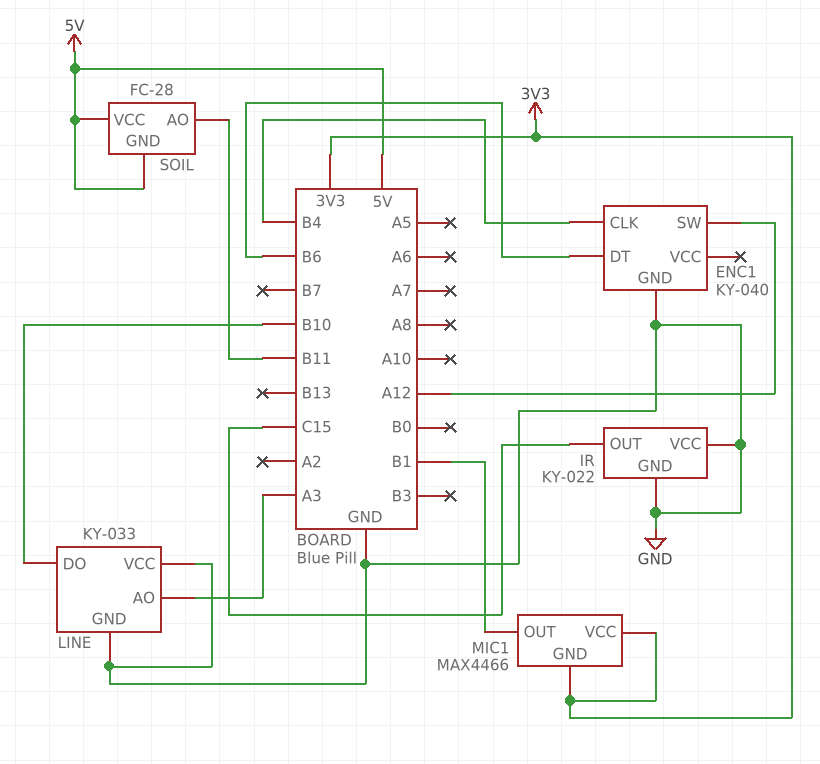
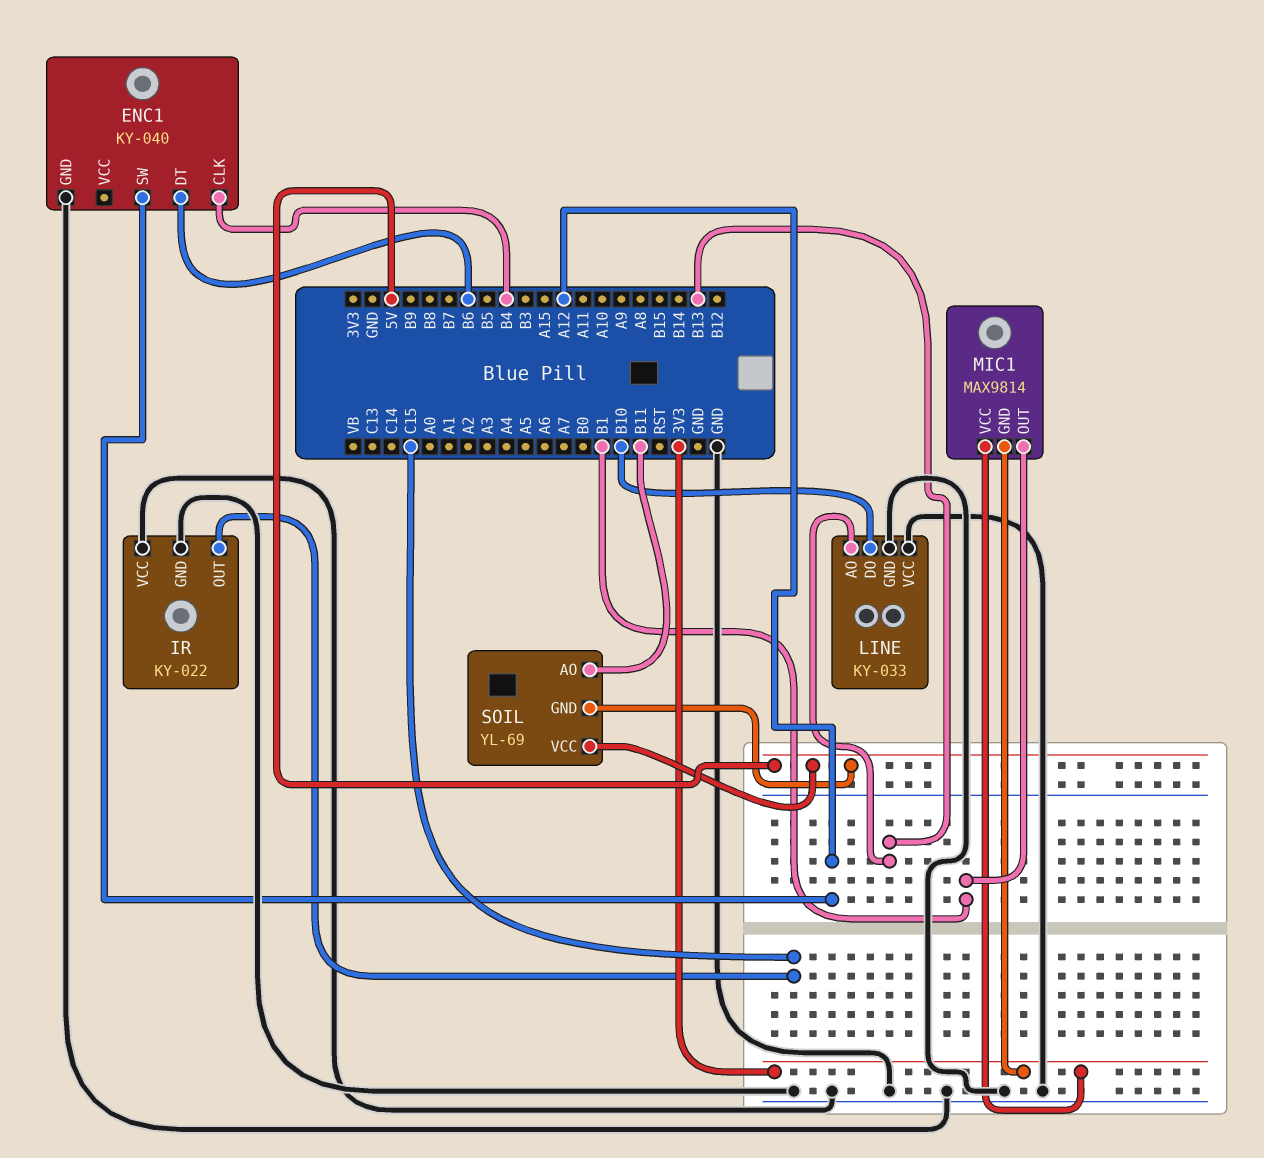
LINE pin AO: A3 -> B13
MIC1: MAX4466 -> MAX9814
SOIL: FC-28 -> YL-69

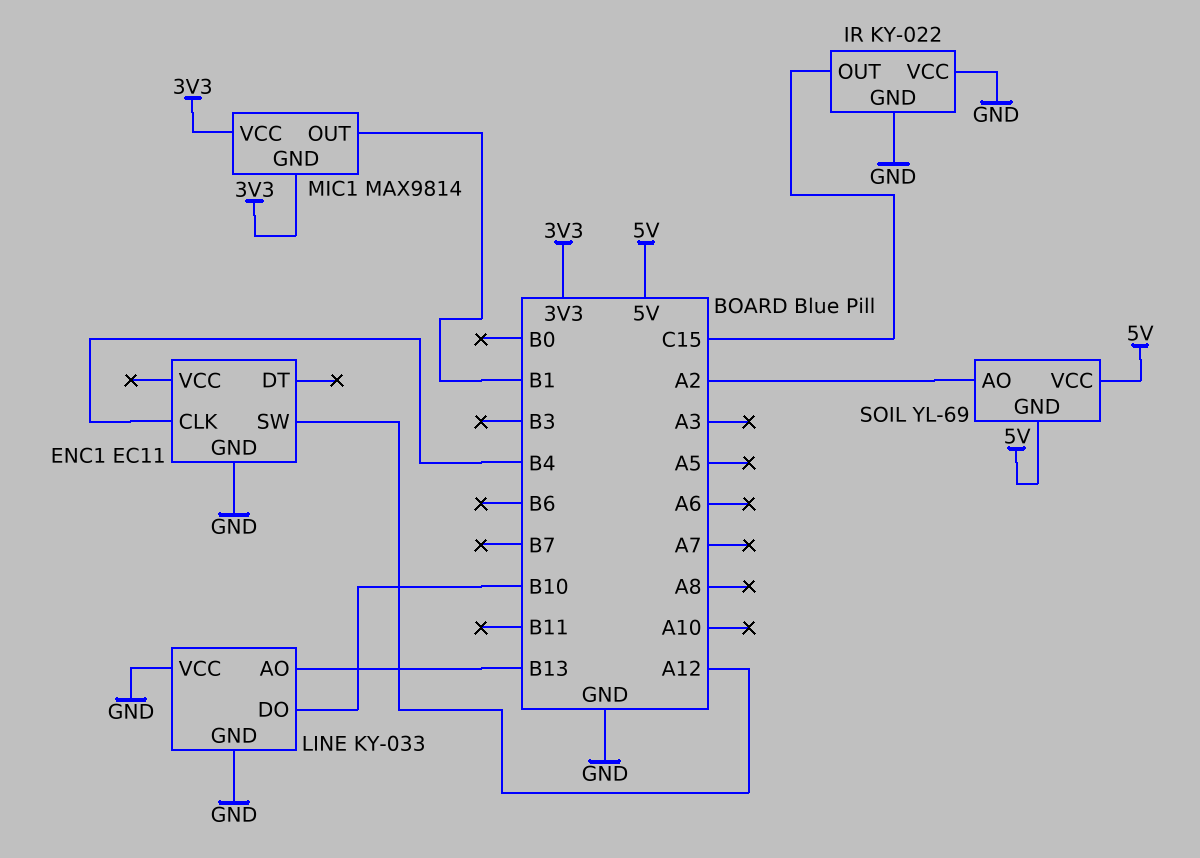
ENC1: KY-040 -> EC11
ENC1 pin DT: B6 -> none
SOIL pin AO: B11 -> A2

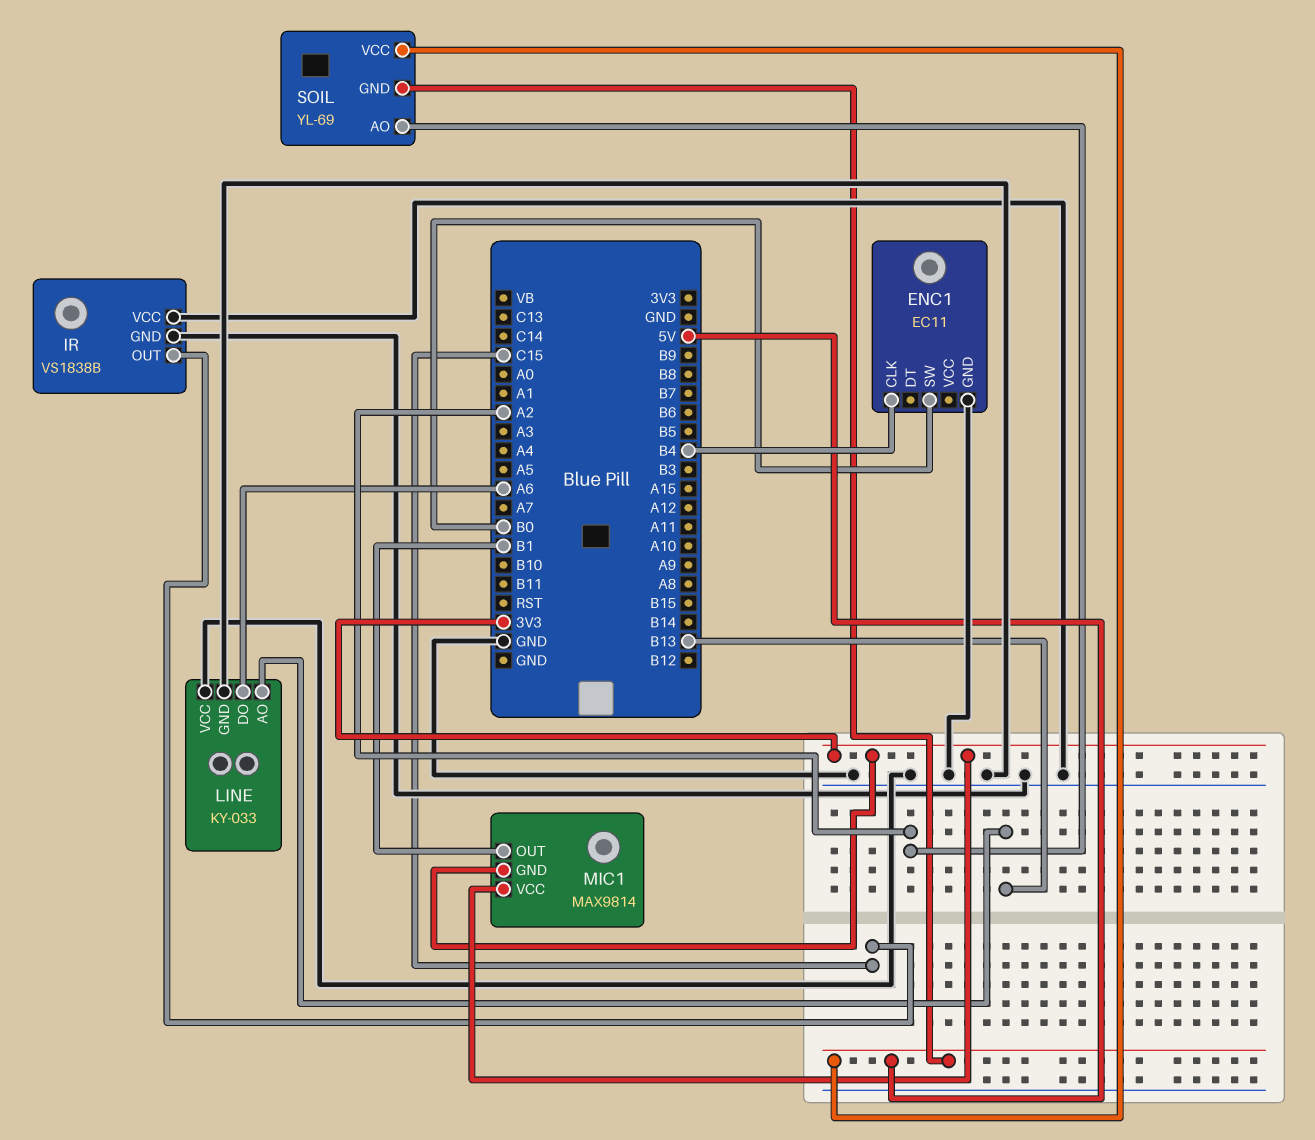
ENC1 pin SW: A12 -> B0
IR: KY-022 -> VS1838B
LINE pin DO: B10 -> A6

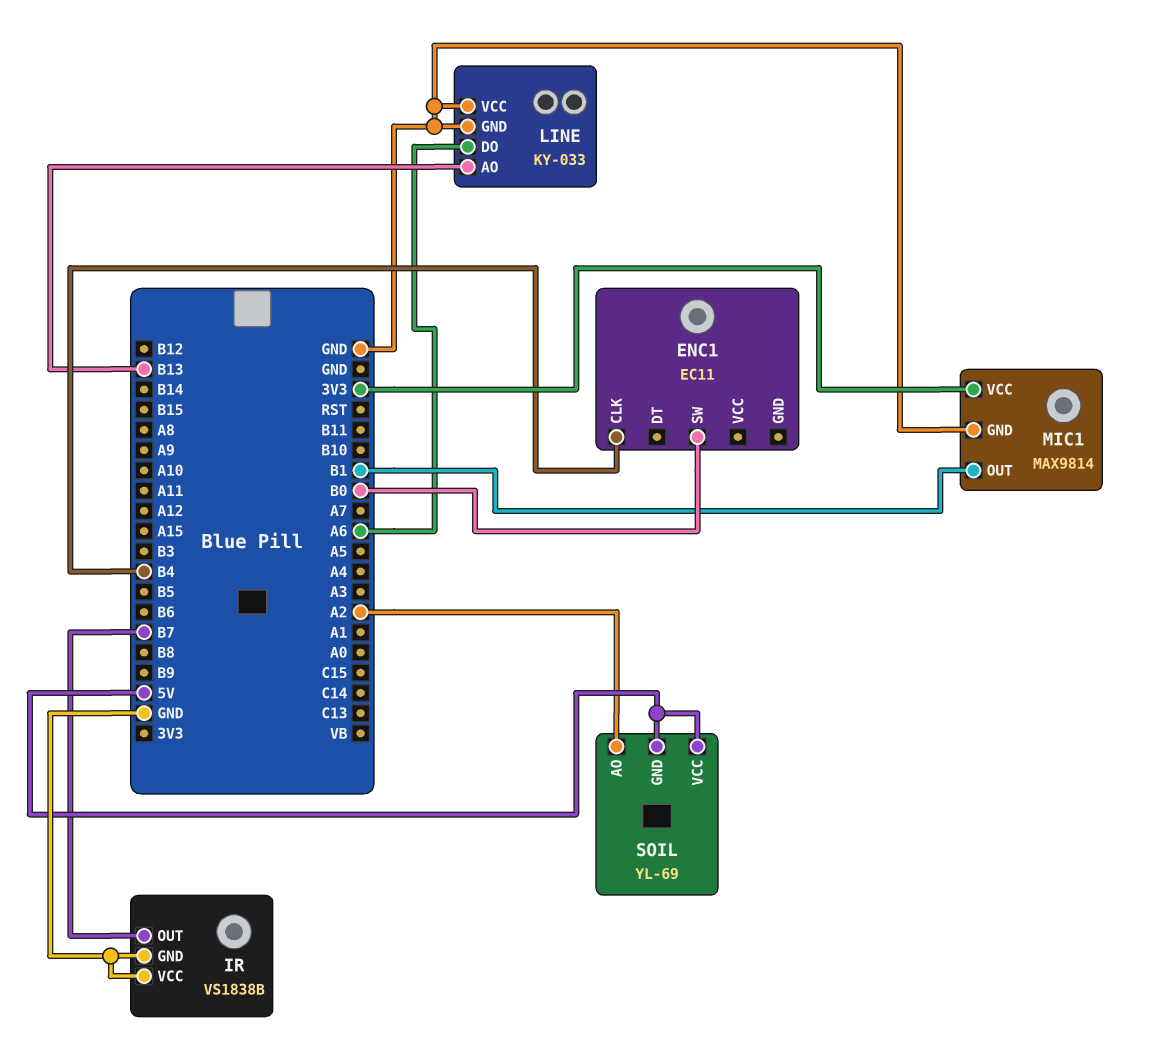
ENC1 pin GND: GND -> none
IR pin OUT: C15 -> B7
MIC1 pin GND: 3V3 -> GND

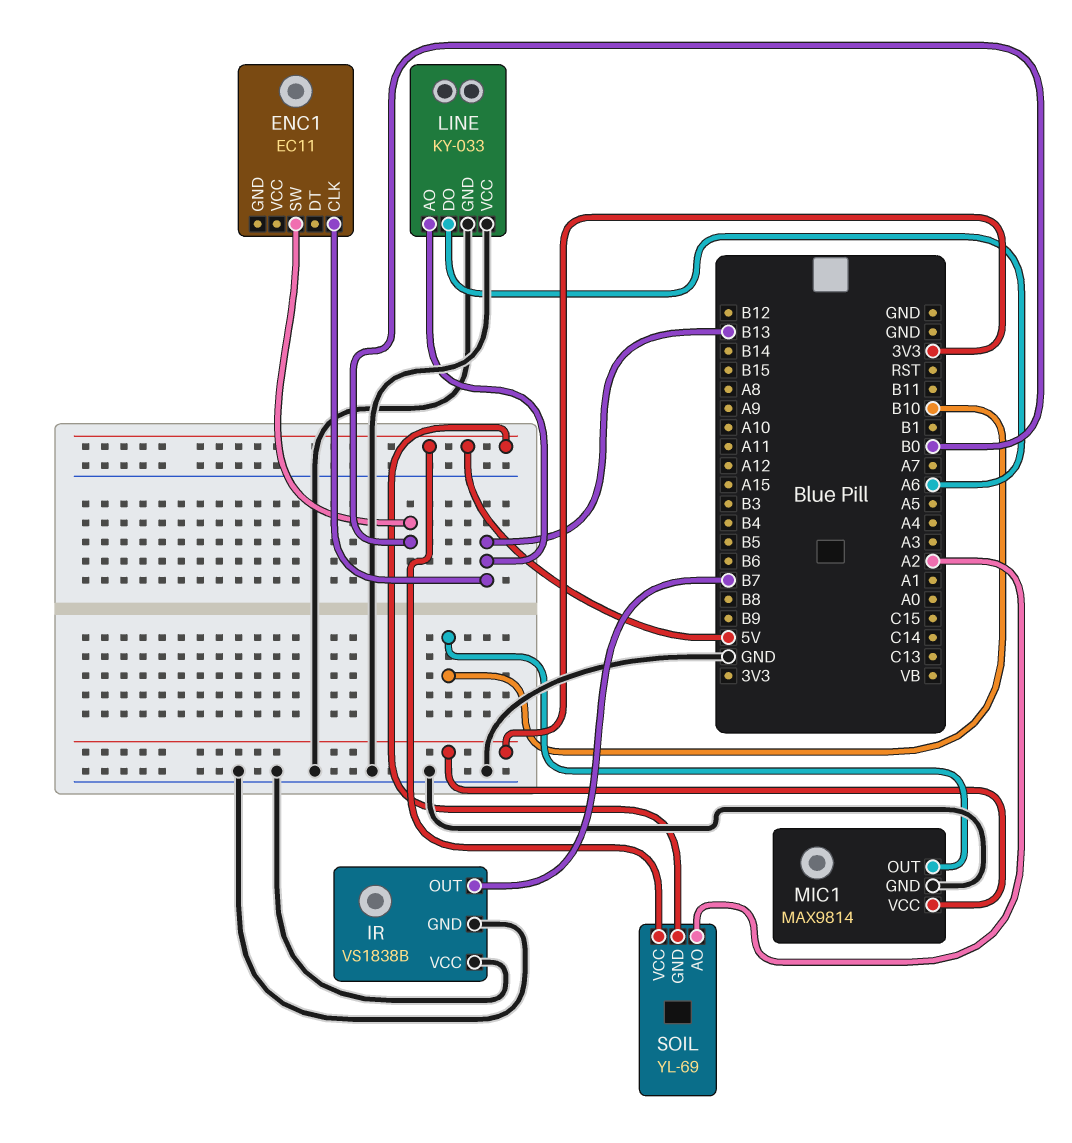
ENC1 pin CLK: B4 -> B13
MIC1 pin OUT: B1 -> B10

